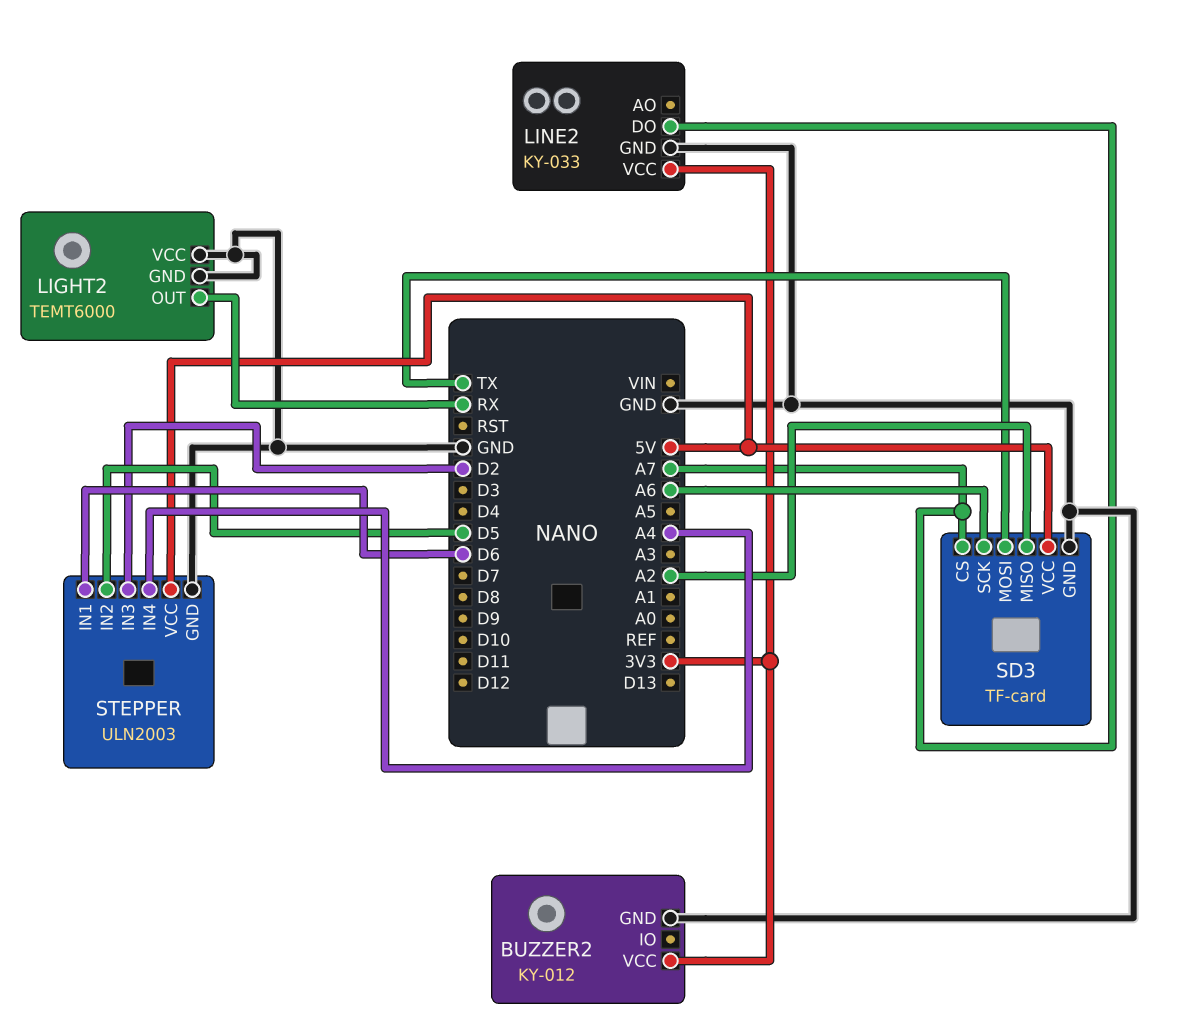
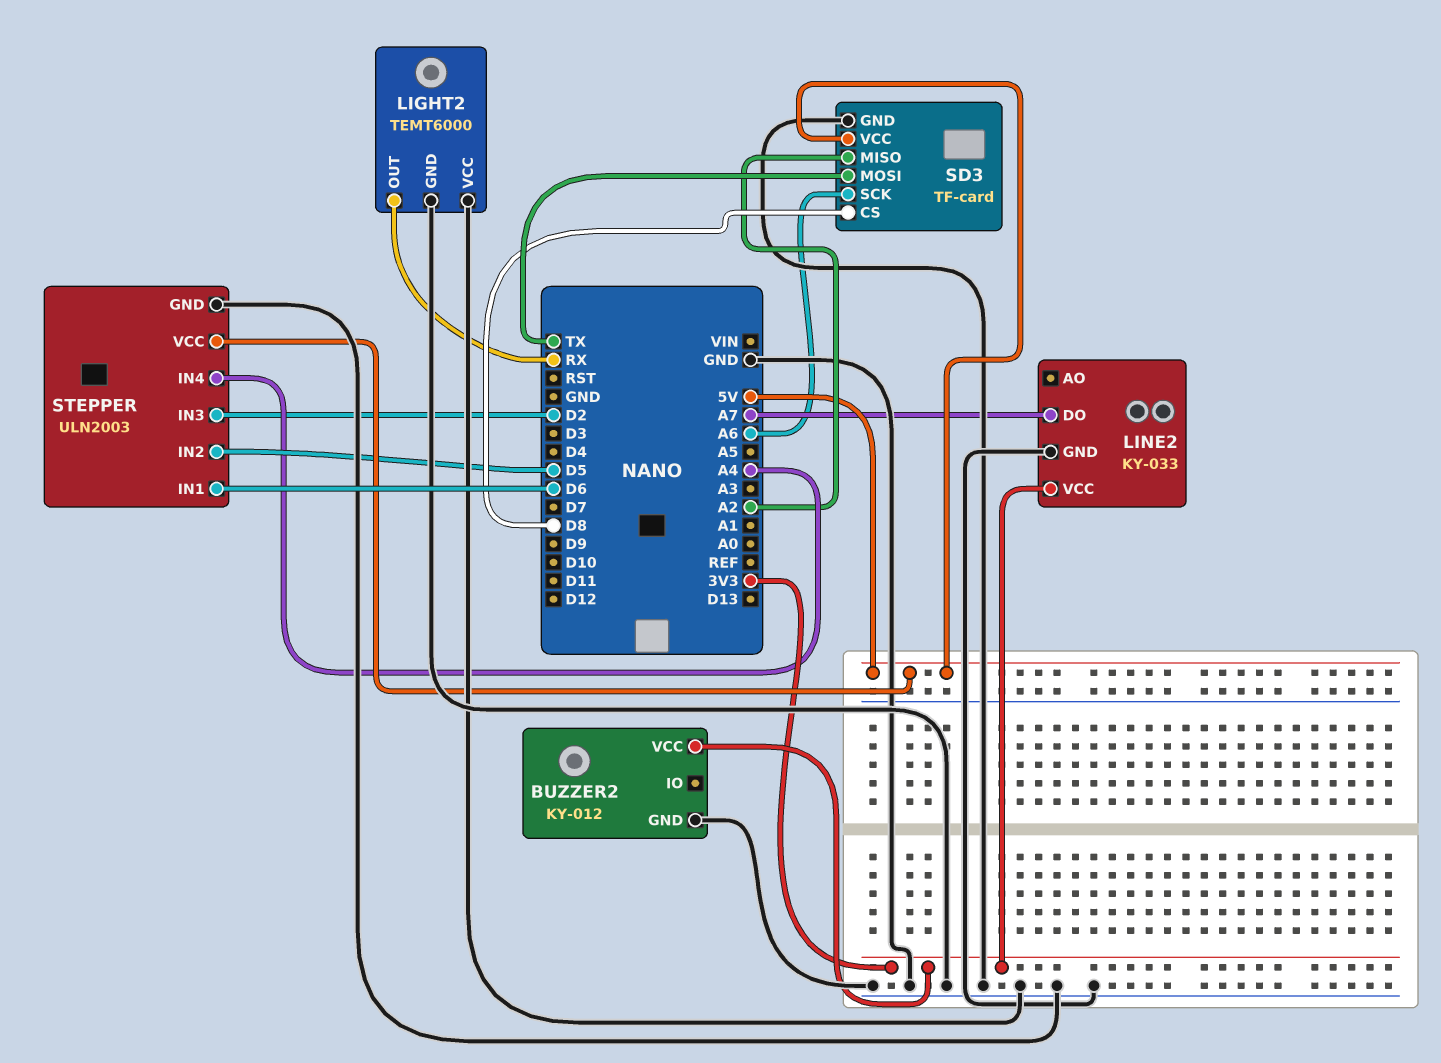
SD3 pin CS: A7 -> D8

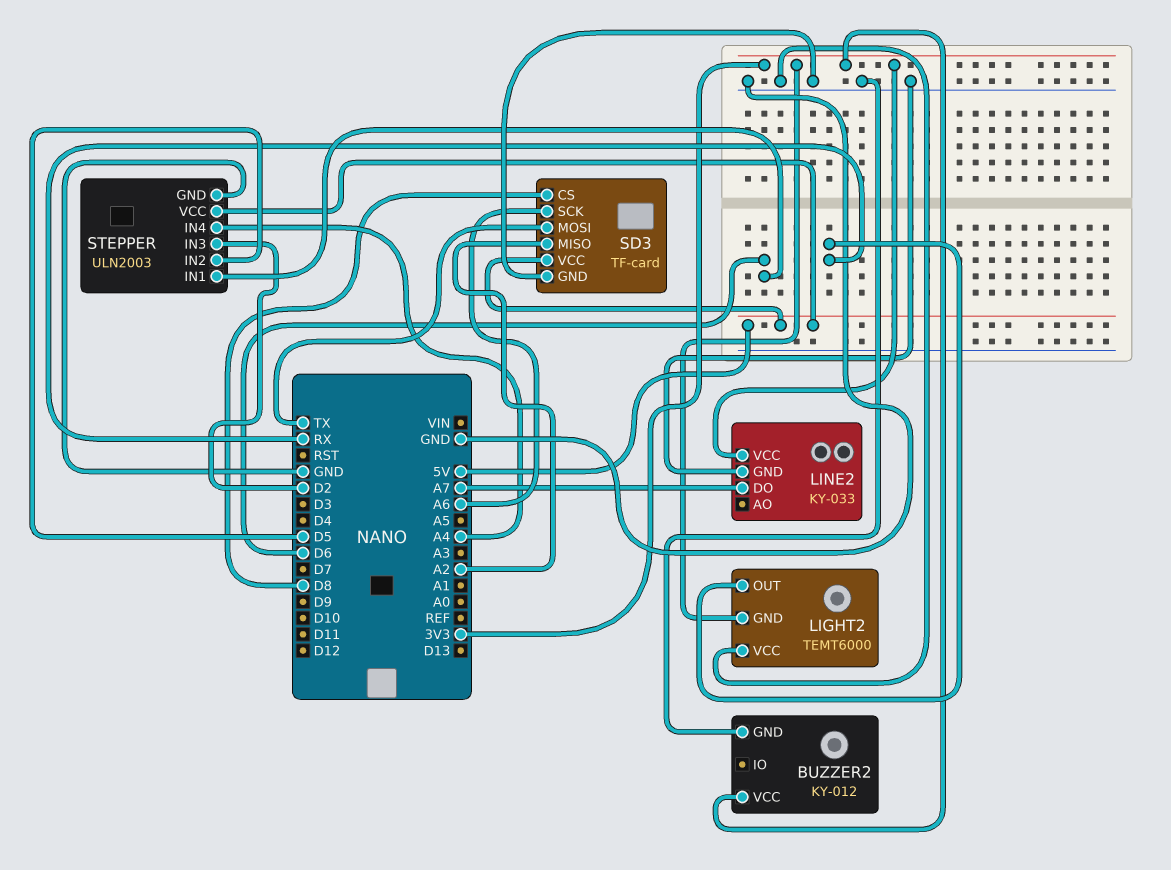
LIGHT2 pin GND: GND -> 3V3

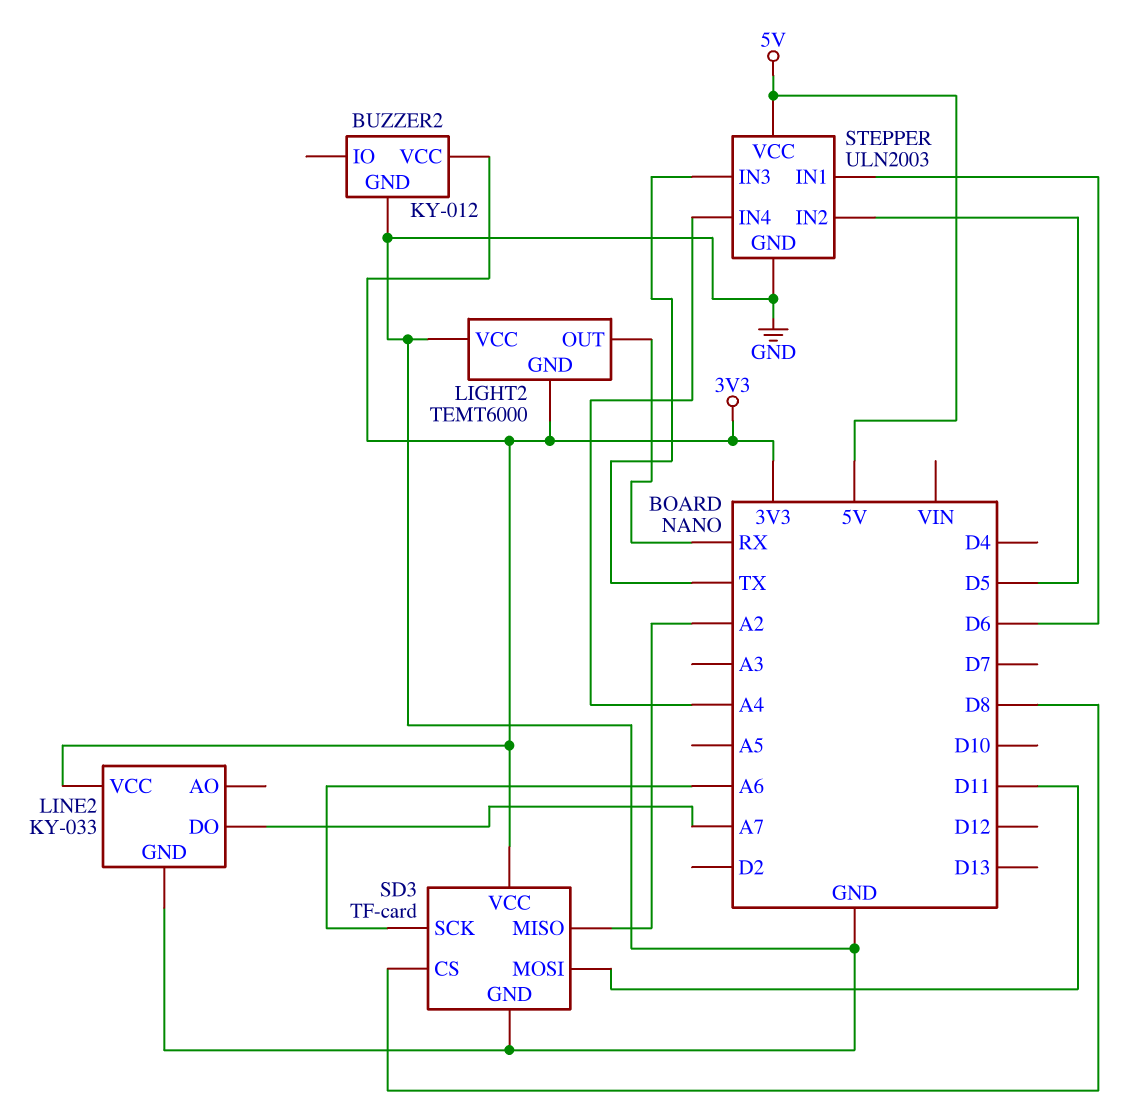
SD3 pin MOSI: TX -> D11
SD3 pin VCC: 5V -> 3V3
STEPPER pin IN3: D2 -> TX

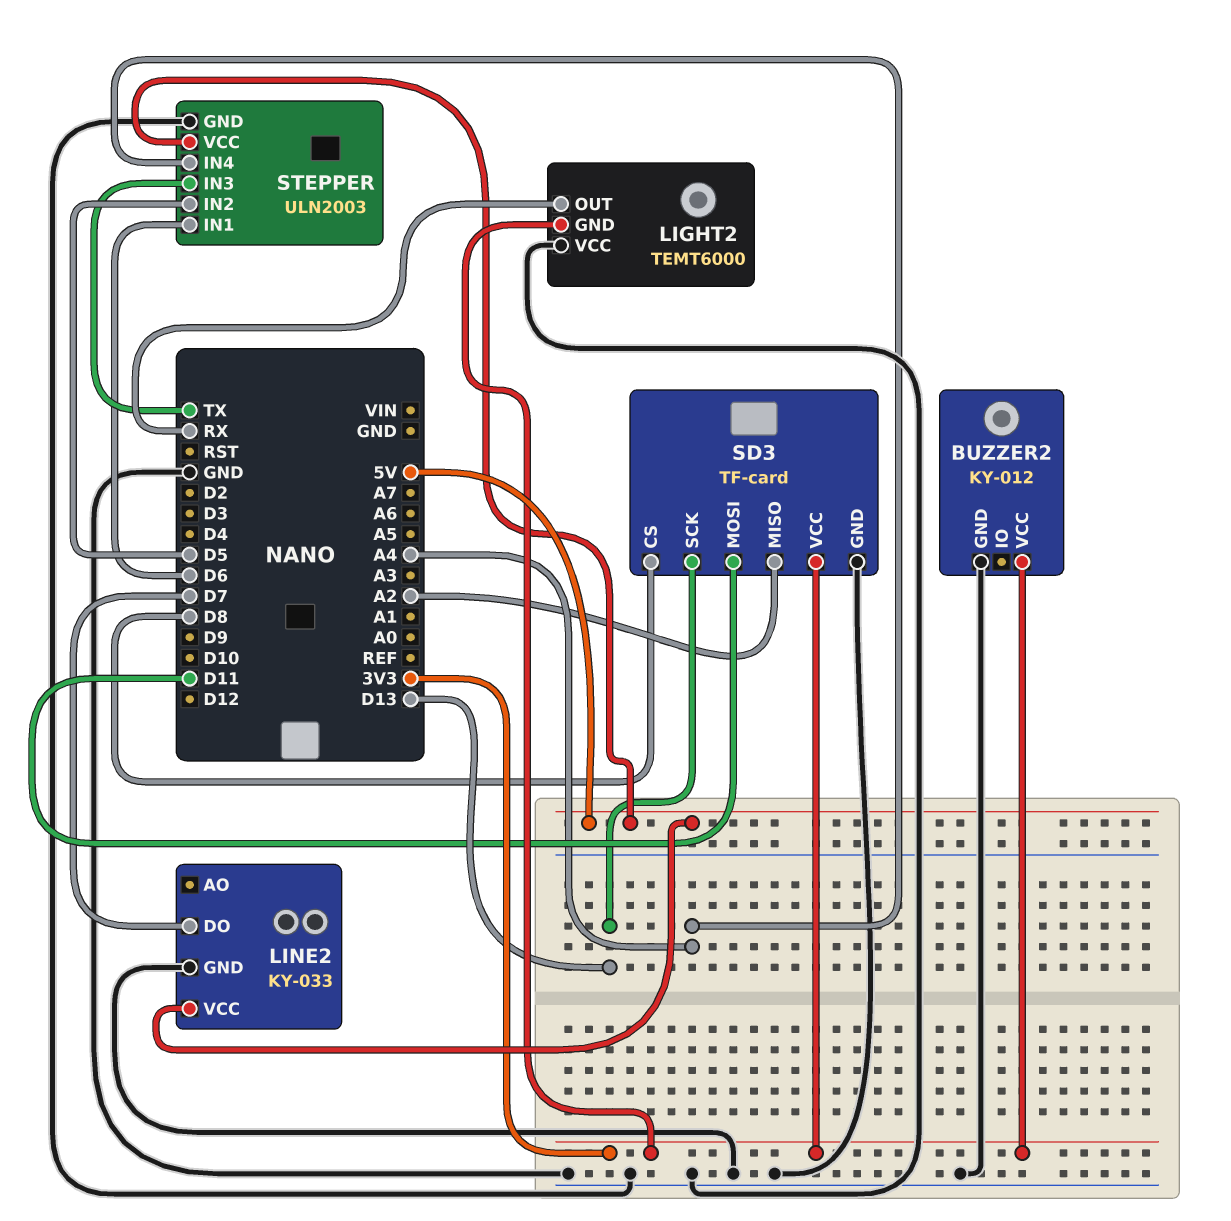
LINE2 pin DO: A7 -> D7
LINE2 pin VCC: 3V3 -> 5V
SD3 pin SCK: A6 -> D13

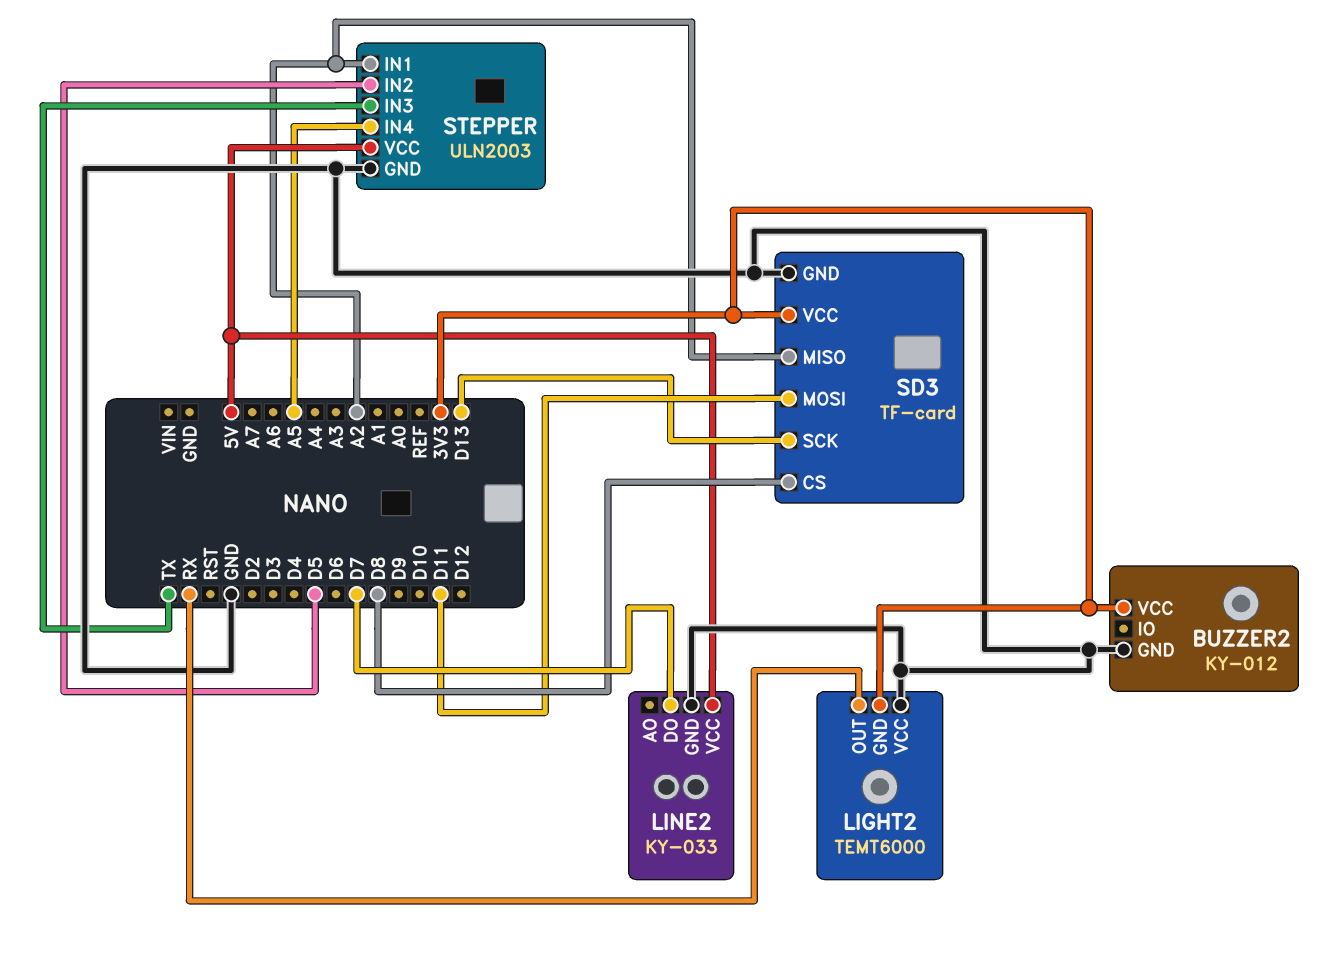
STEPPER pin IN1: D6 -> A2
STEPPER pin IN4: A4 -> A5

